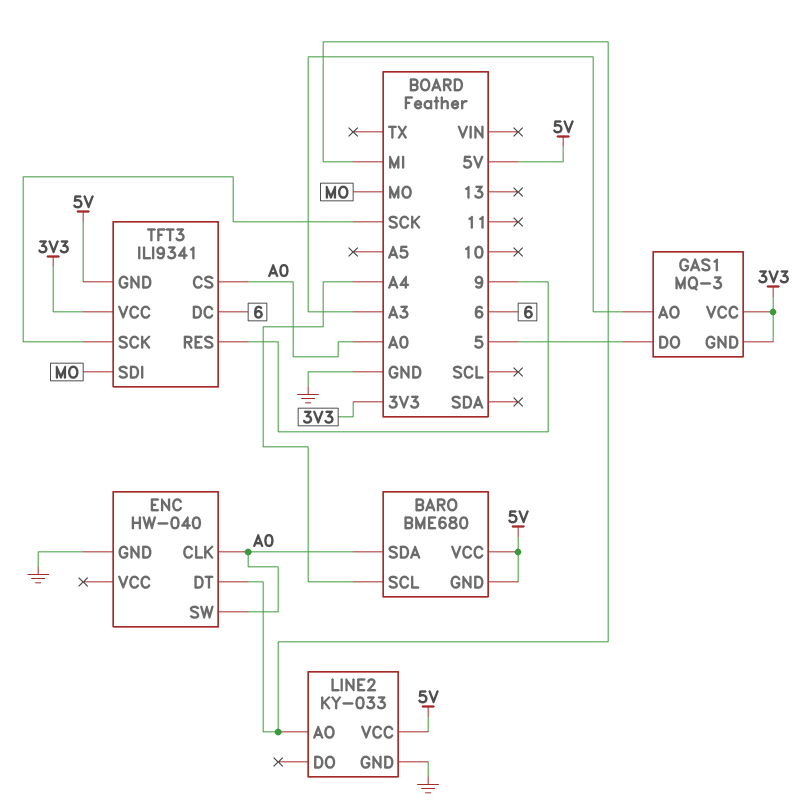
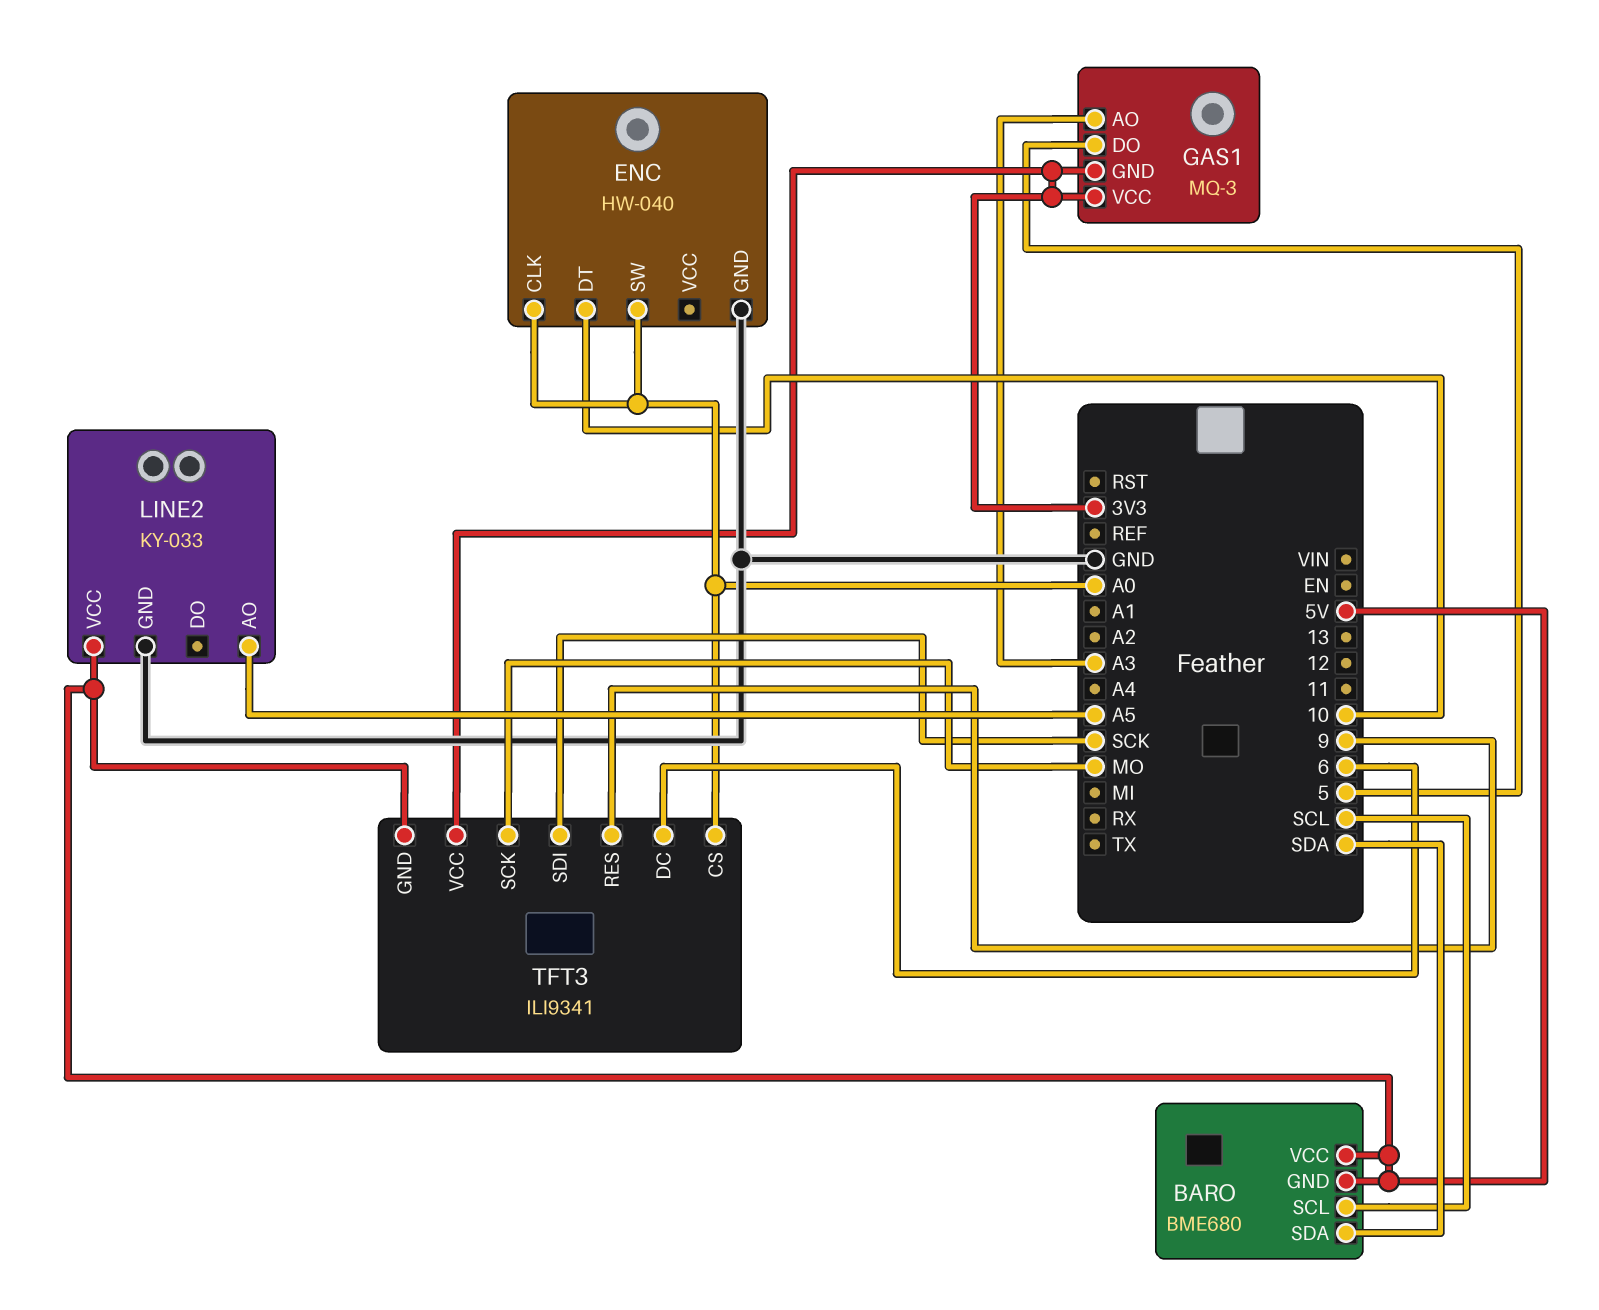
BARO pin SCL: A4 -> SCL
BARO pin SDA: A0 -> SDA
ENC pin DT: MI -> 10
LINE2 pin AO: MI -> A5
TFT3 pin SCK: SCK -> MO
TFT3 pin SDI: MO -> SCK

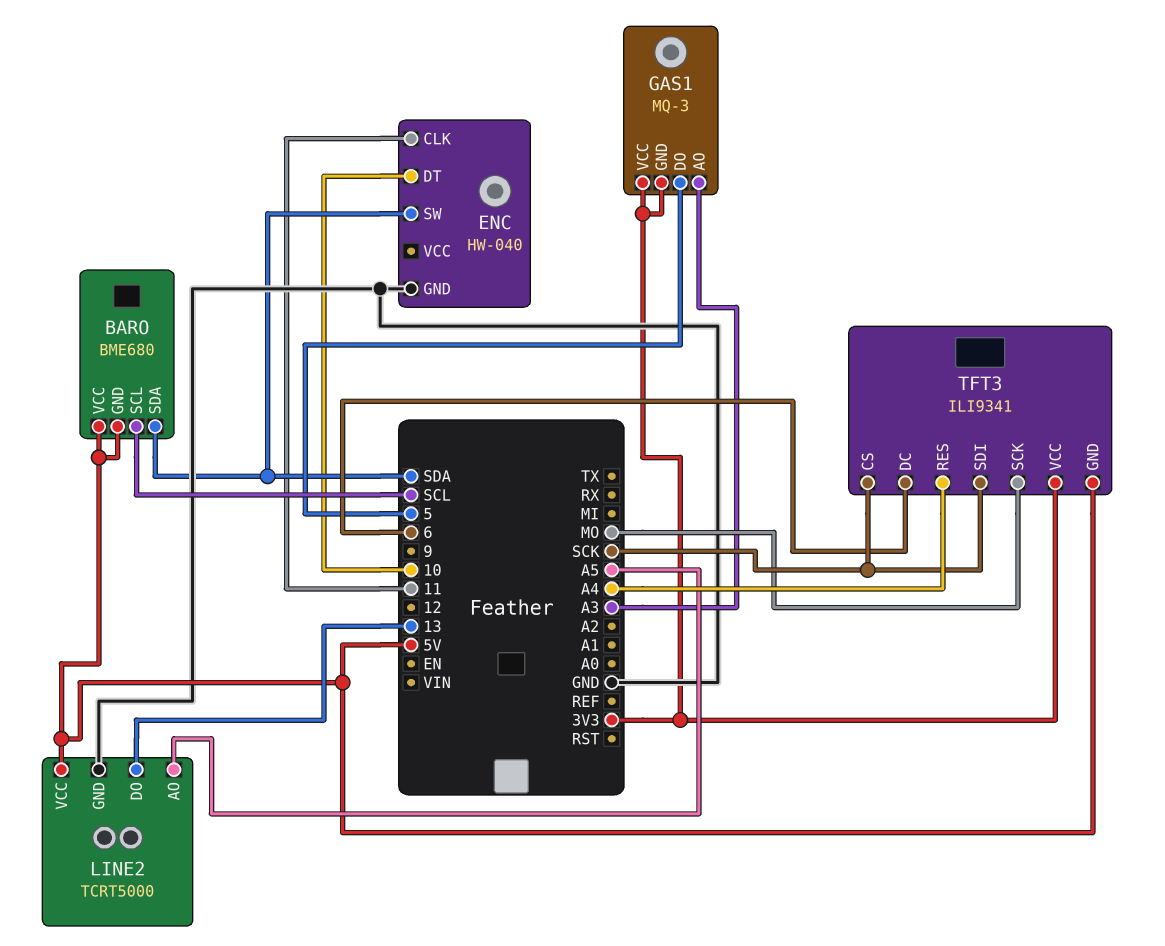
ENC pin CLK: A0 -> 11
ENC pin SW: A0 -> SDA
LINE2: KY-033 -> TCRT5000
LINE2 pin DO: none -> 13
TFT3 pin CS: A0 -> SCK
TFT3 pin RES: 9 -> A4

